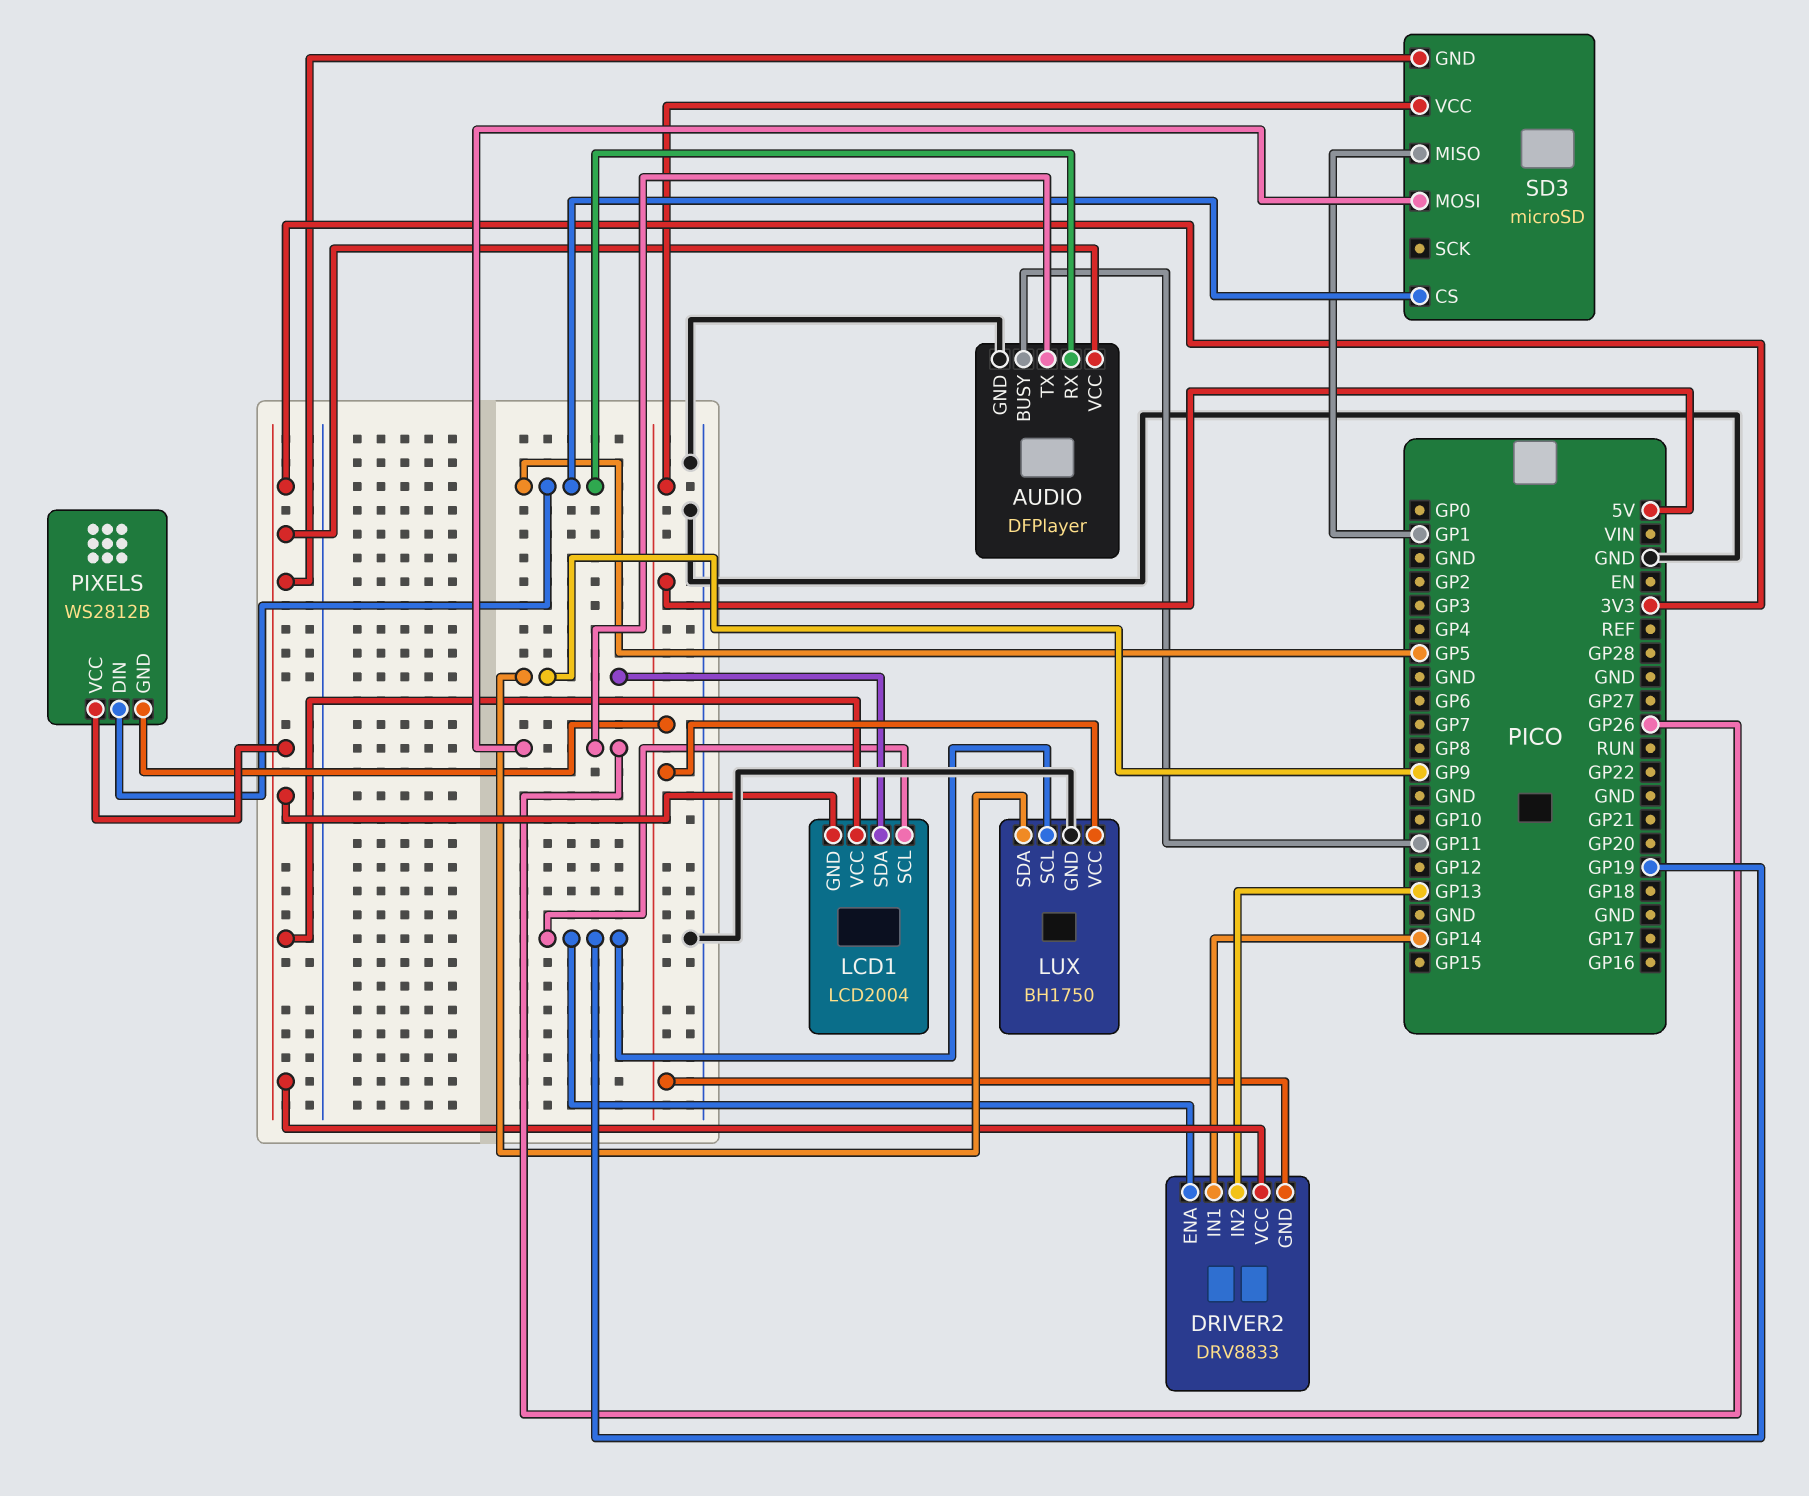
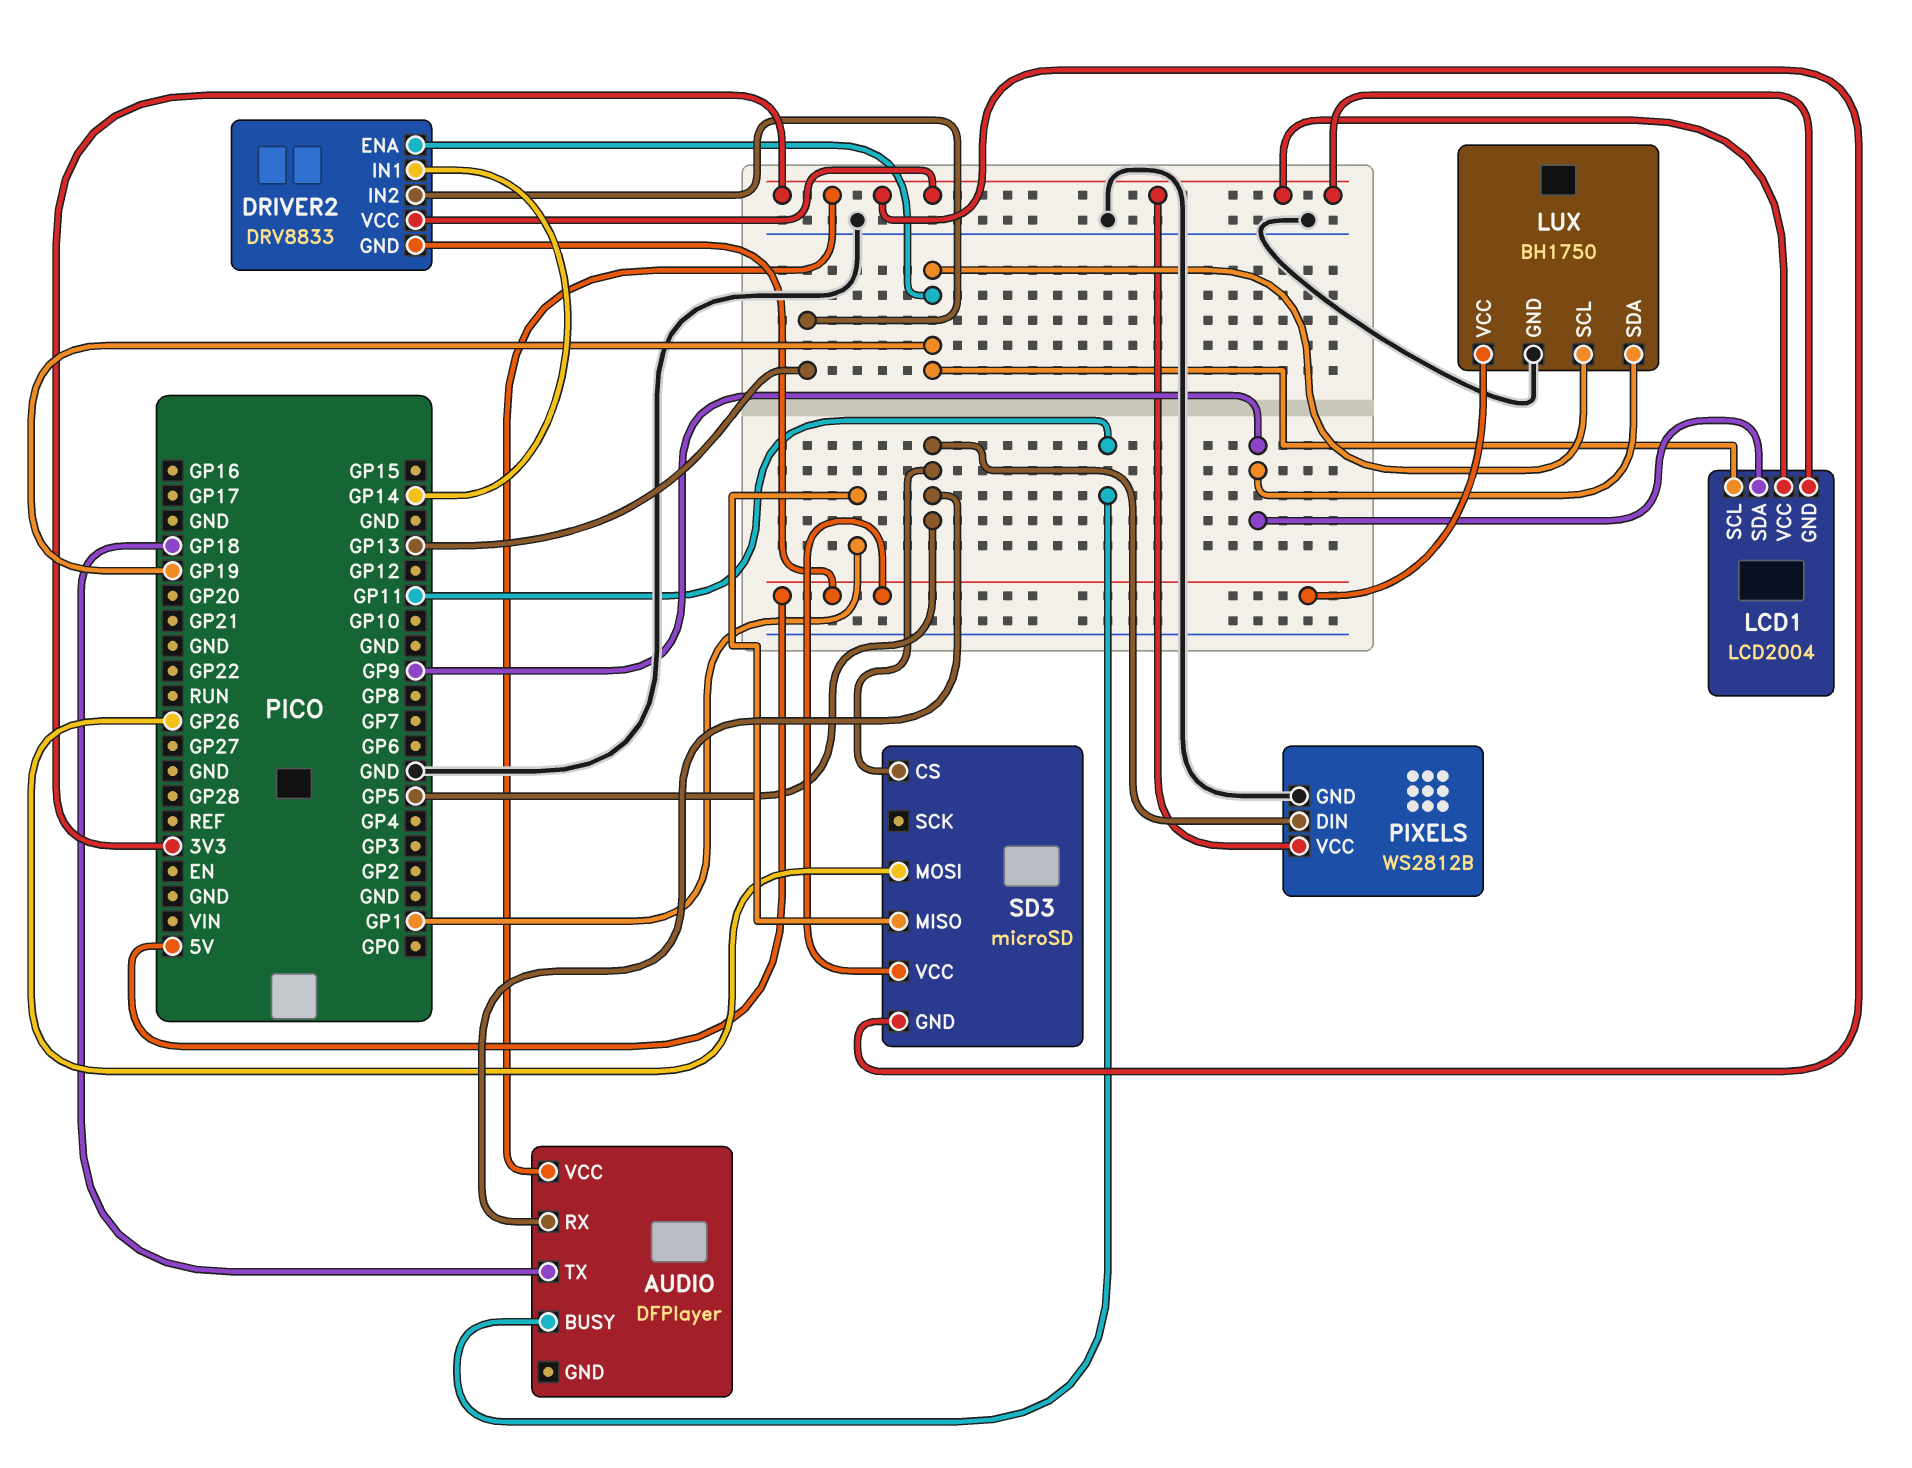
AUDIO pin GND: GND -> none
AUDIO pin TX: GP26 -> GP18
PIXELS pin GND: 5V -> GND

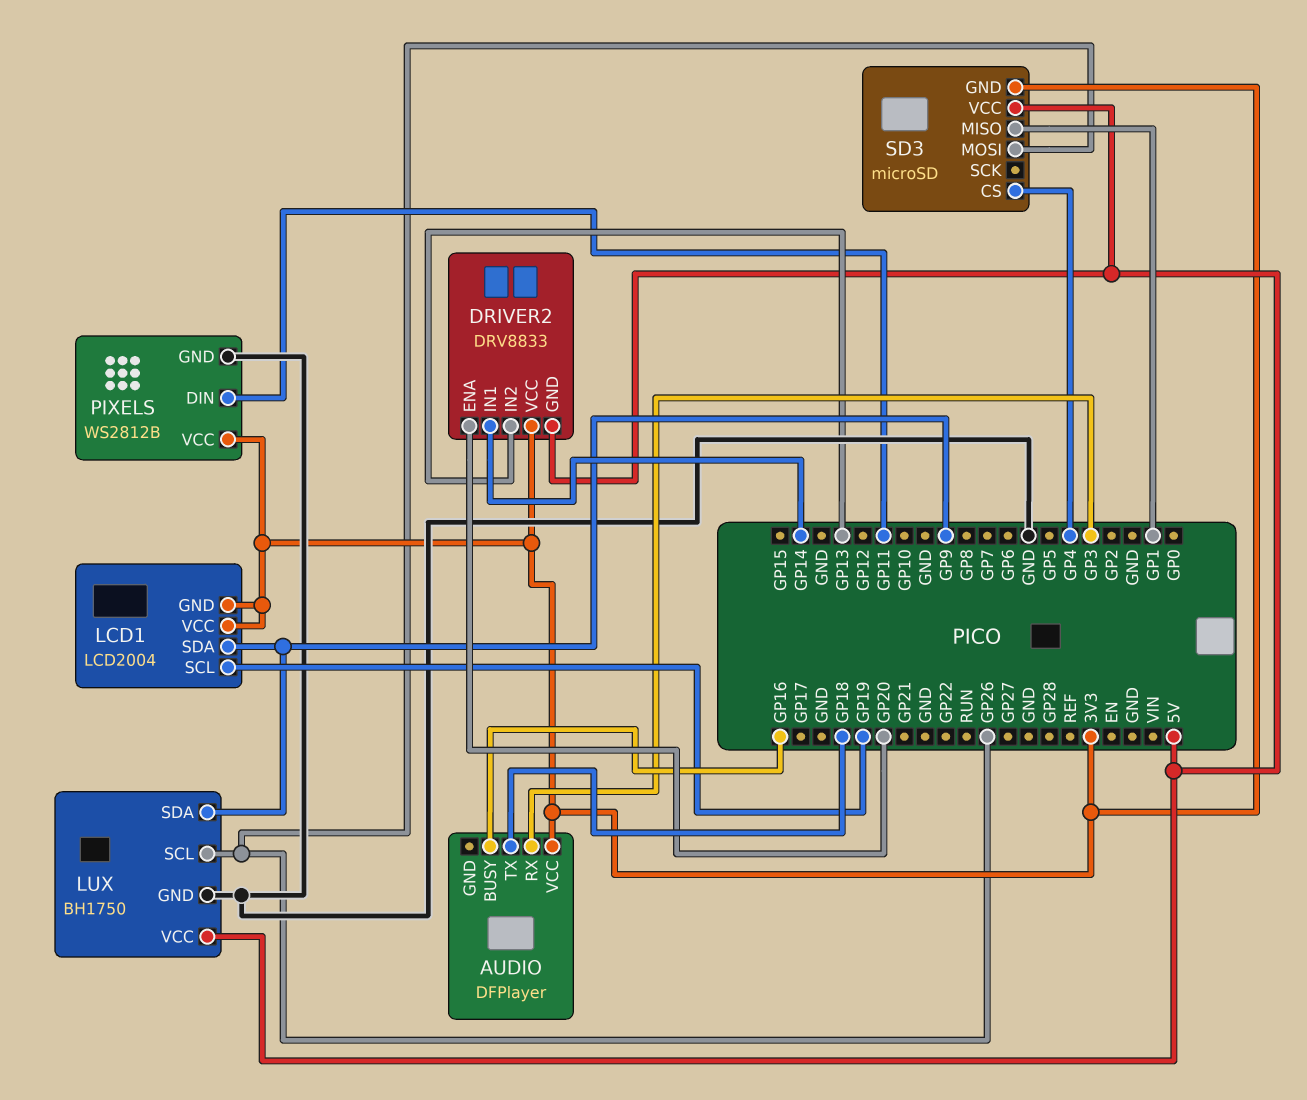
AUDIO pin BUSY: GP11 -> GP16
AUDIO pin RX: GP5 -> GP3
DRIVER2 pin ENA: GP19 -> GP20
LUX pin SCL: GP19 -> GP26
PIXELS pin DIN: GP5 -> GP11
SD3 pin CS: GP5 -> GP4

